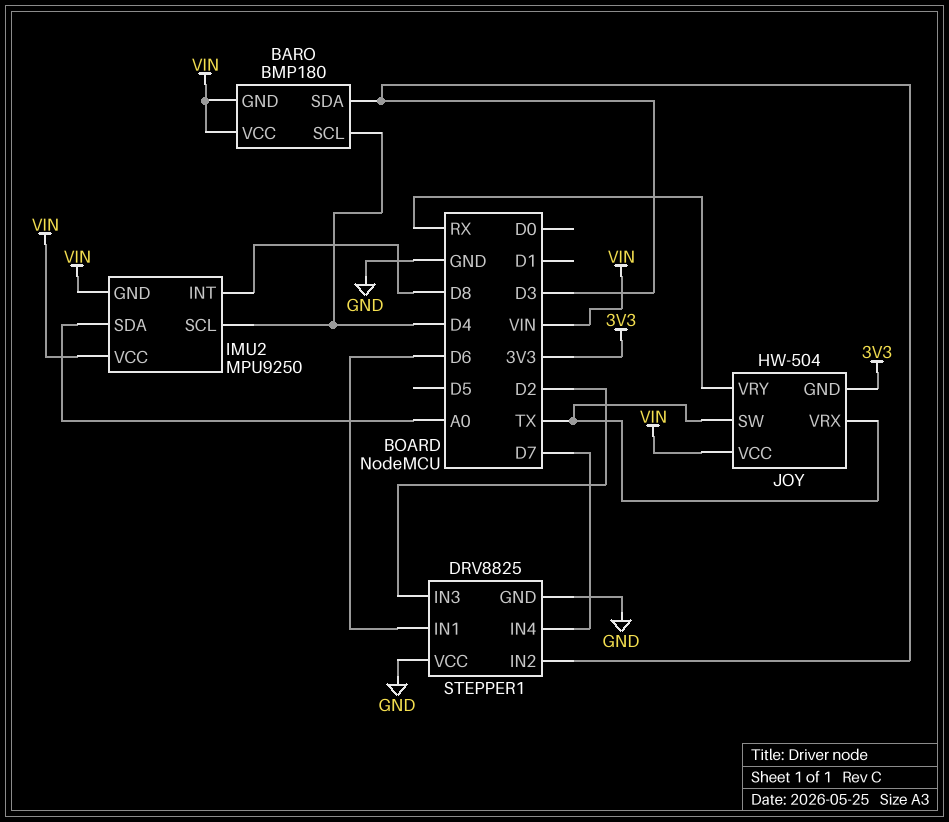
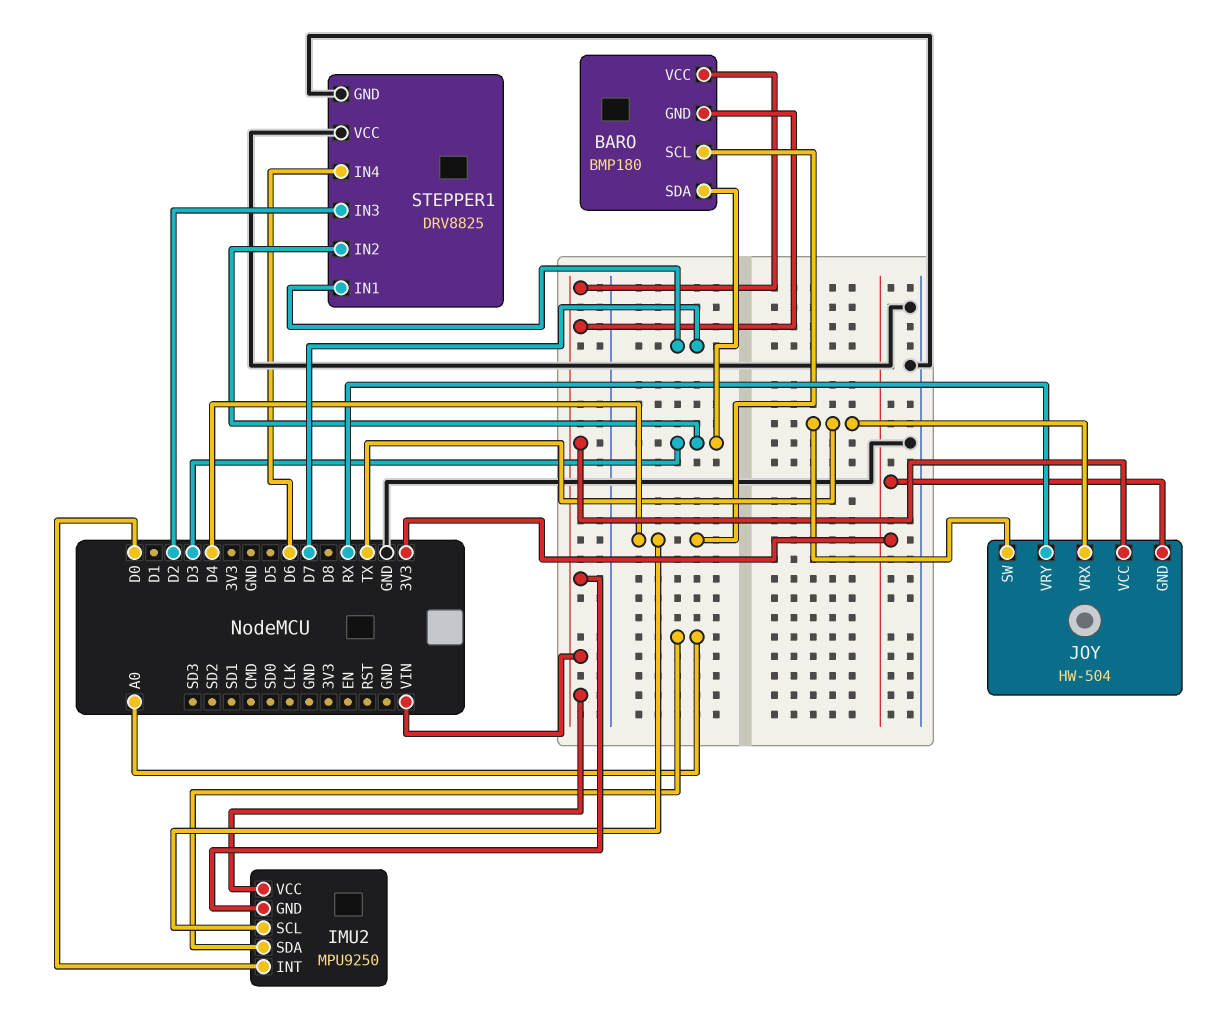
IMU2 pin INT: D8 -> D0
STEPPER1 pin IN1: D6 -> D7
STEPPER1 pin IN4: D7 -> D6

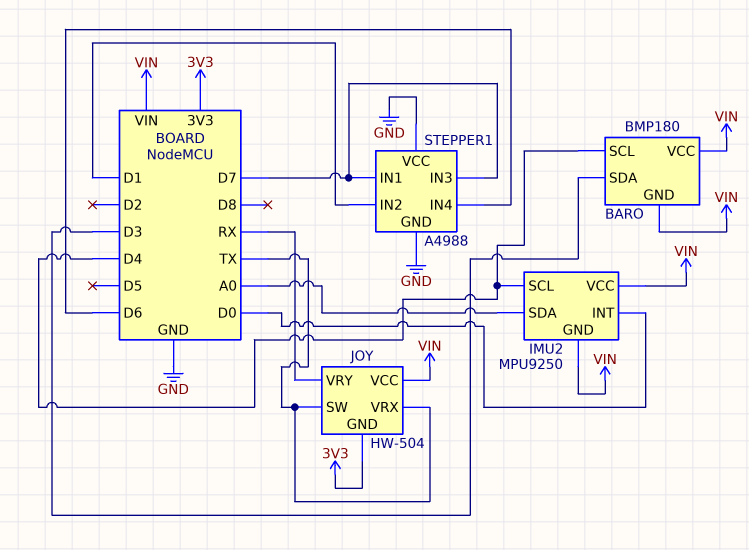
STEPPER1: DRV8825 -> A4988
STEPPER1 pin IN2: D3 -> D1
STEPPER1 pin IN3: D2 -> D7

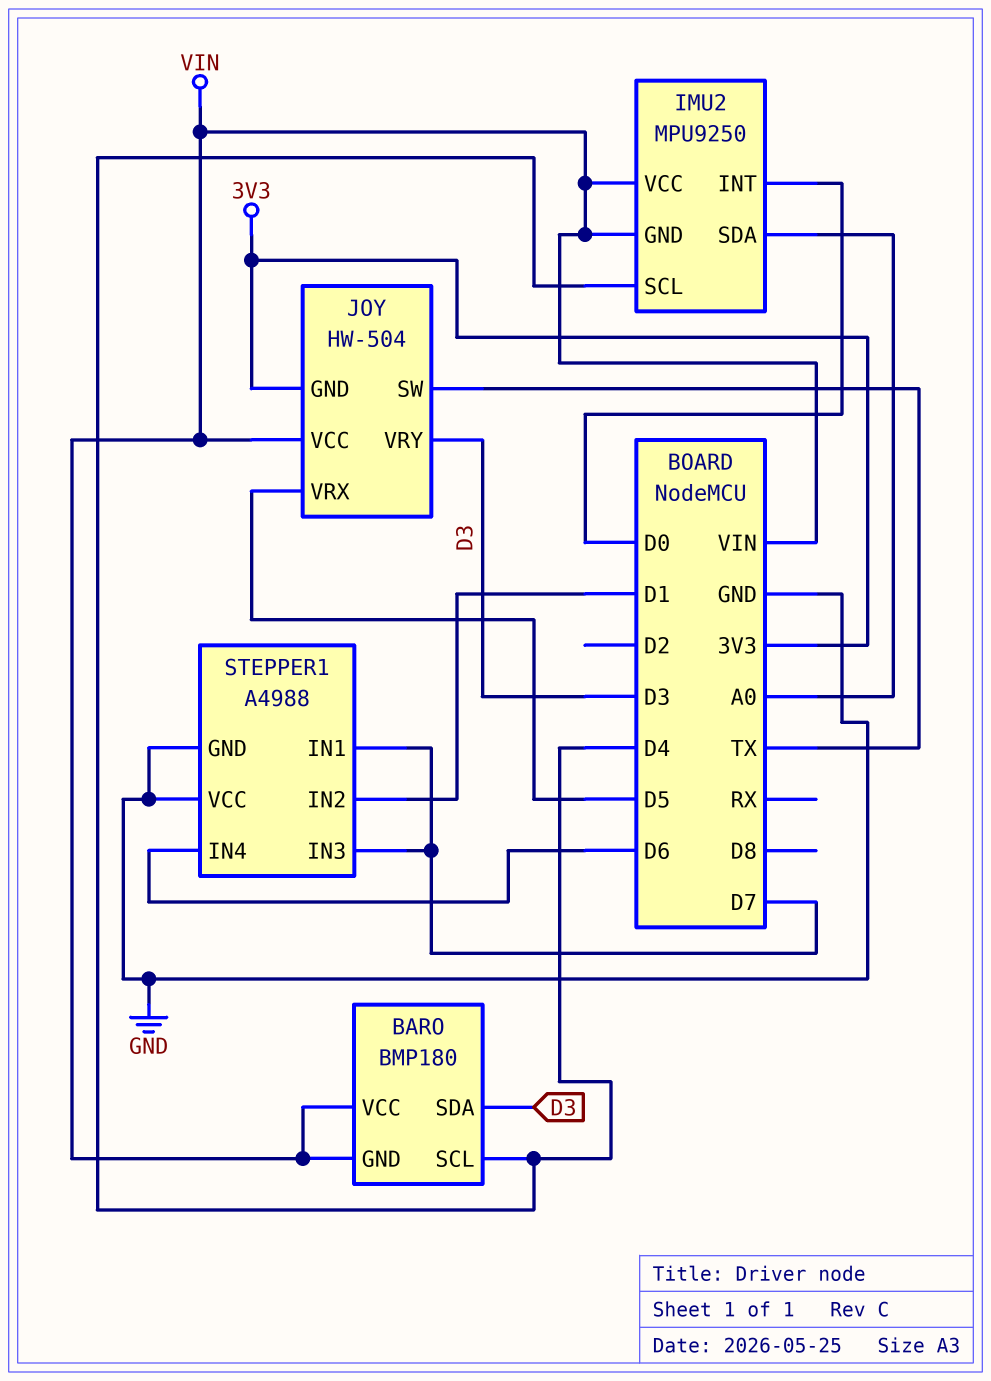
JOY pin VRX: TX -> D5
JOY pin VRY: RX -> D3

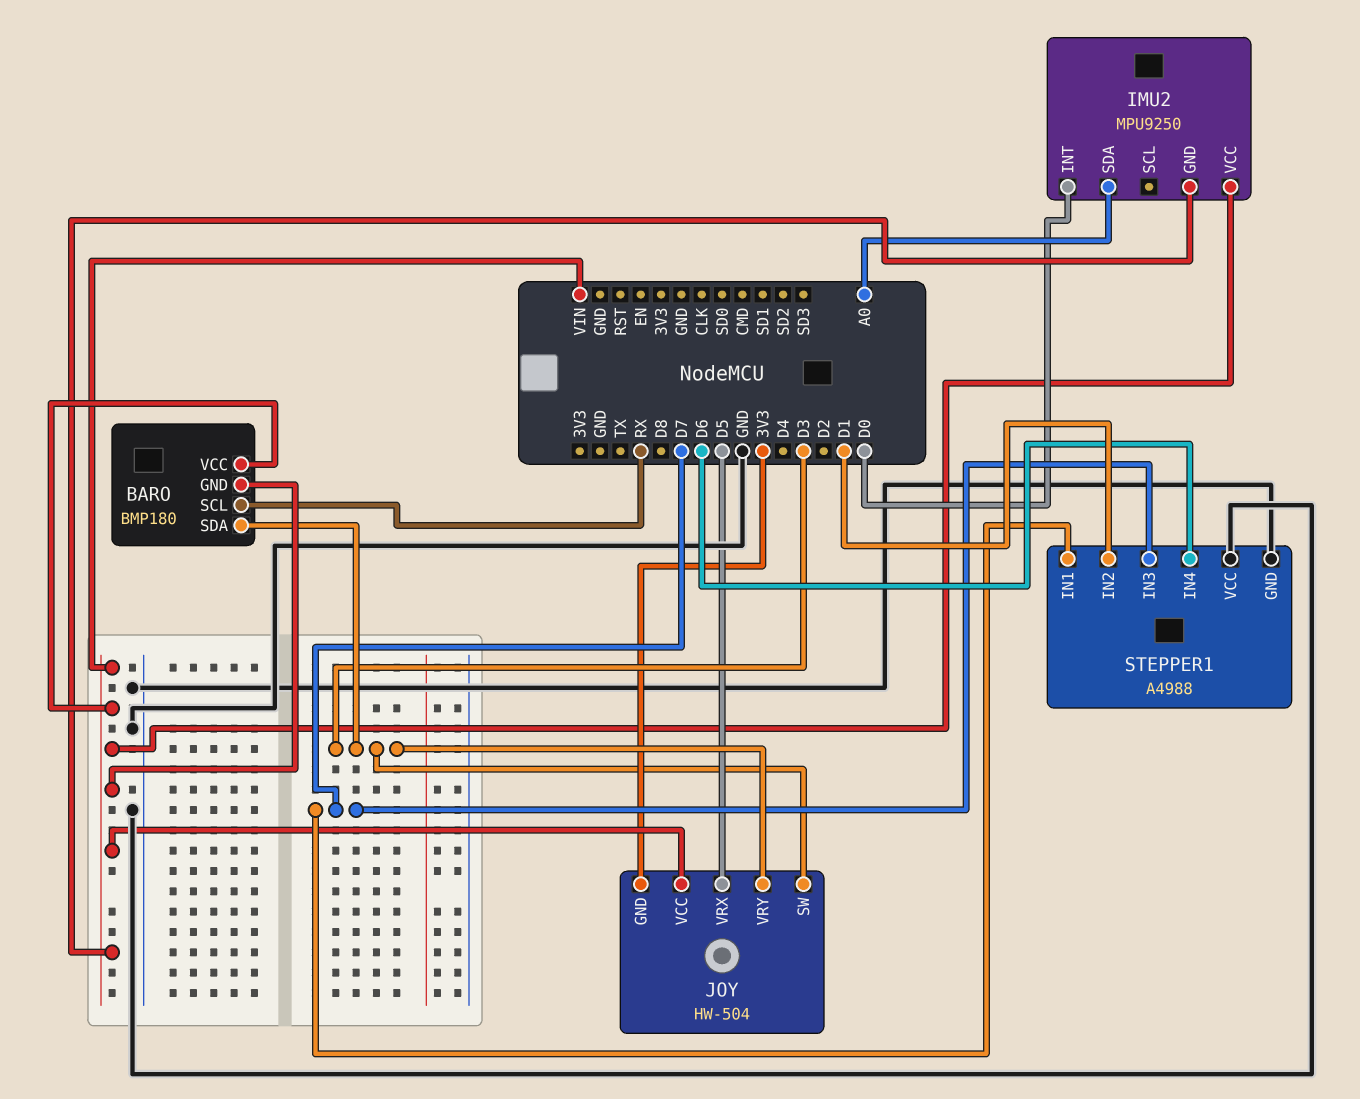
BARO pin SCL: D4 -> RX
IMU2 pin SCL: D4 -> none
JOY pin SW: TX -> D3

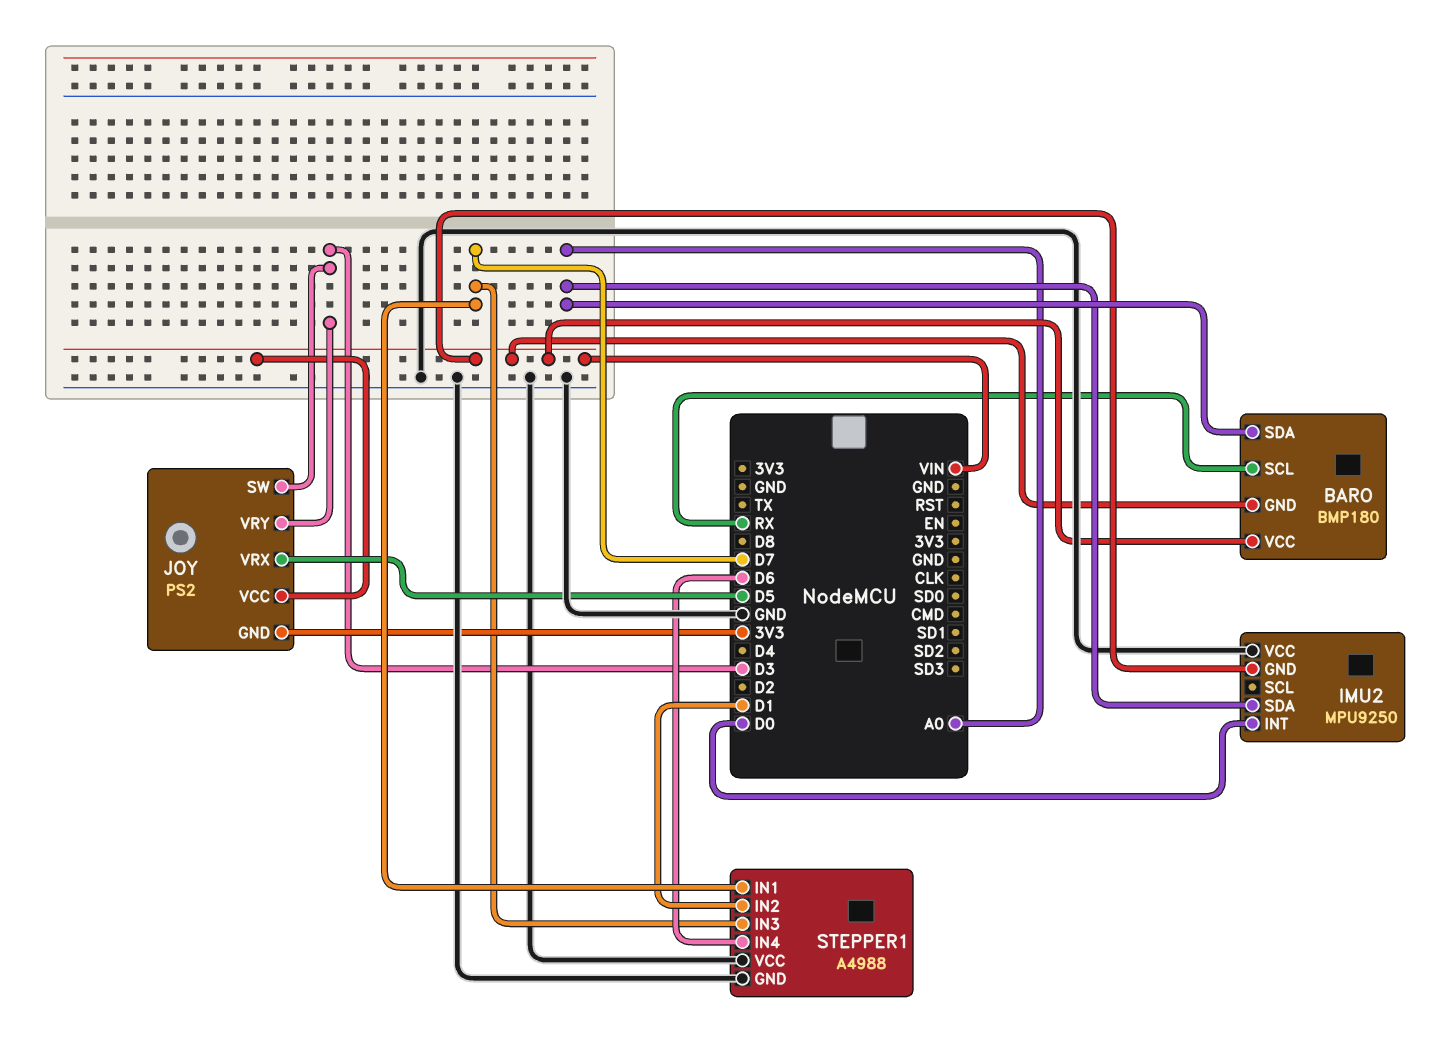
BARO pin SDA: D3 -> A0
IMU2 pin VCC: VIN -> GND
JOY: HW-504 -> PS2

